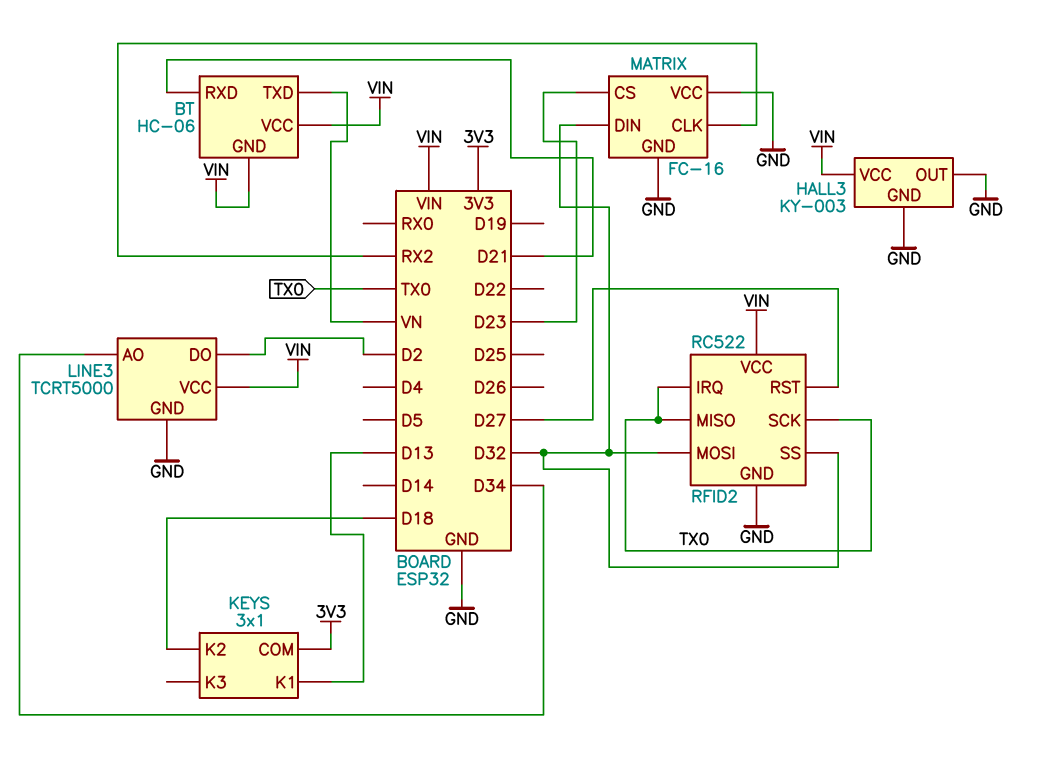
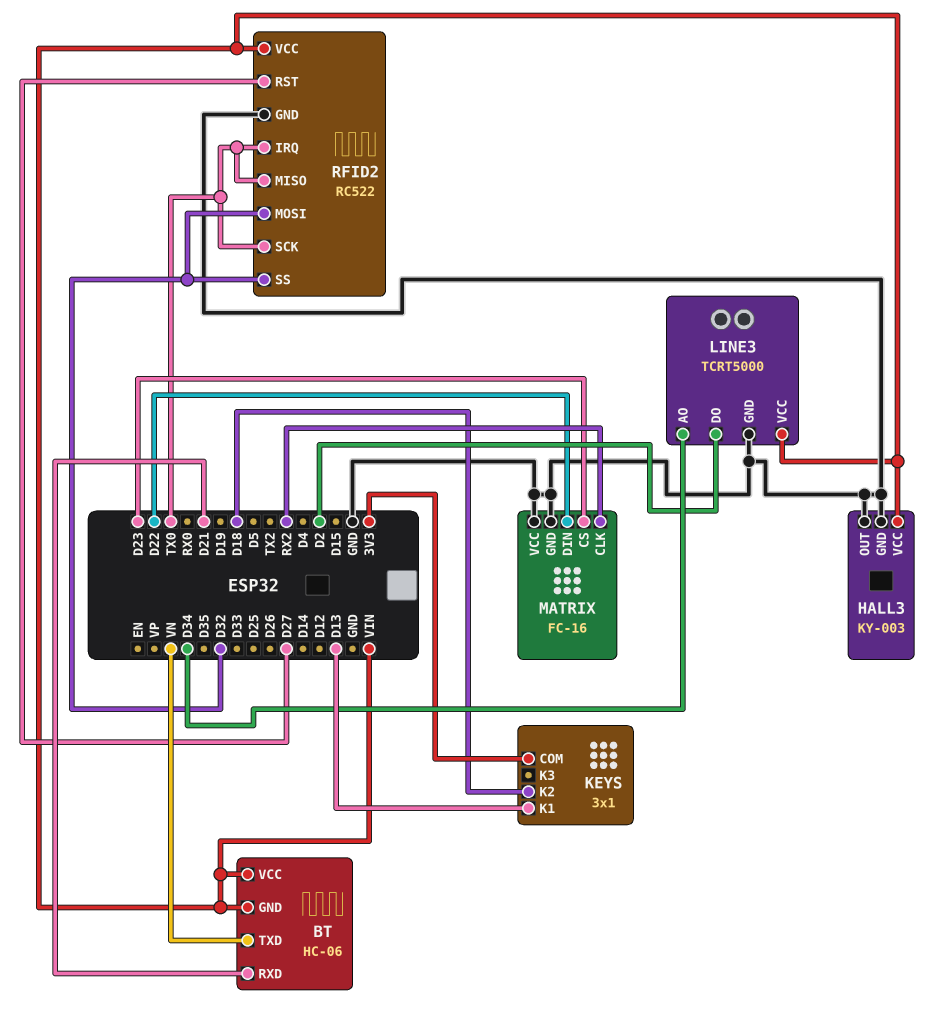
MATRIX pin DIN: D32 -> D22

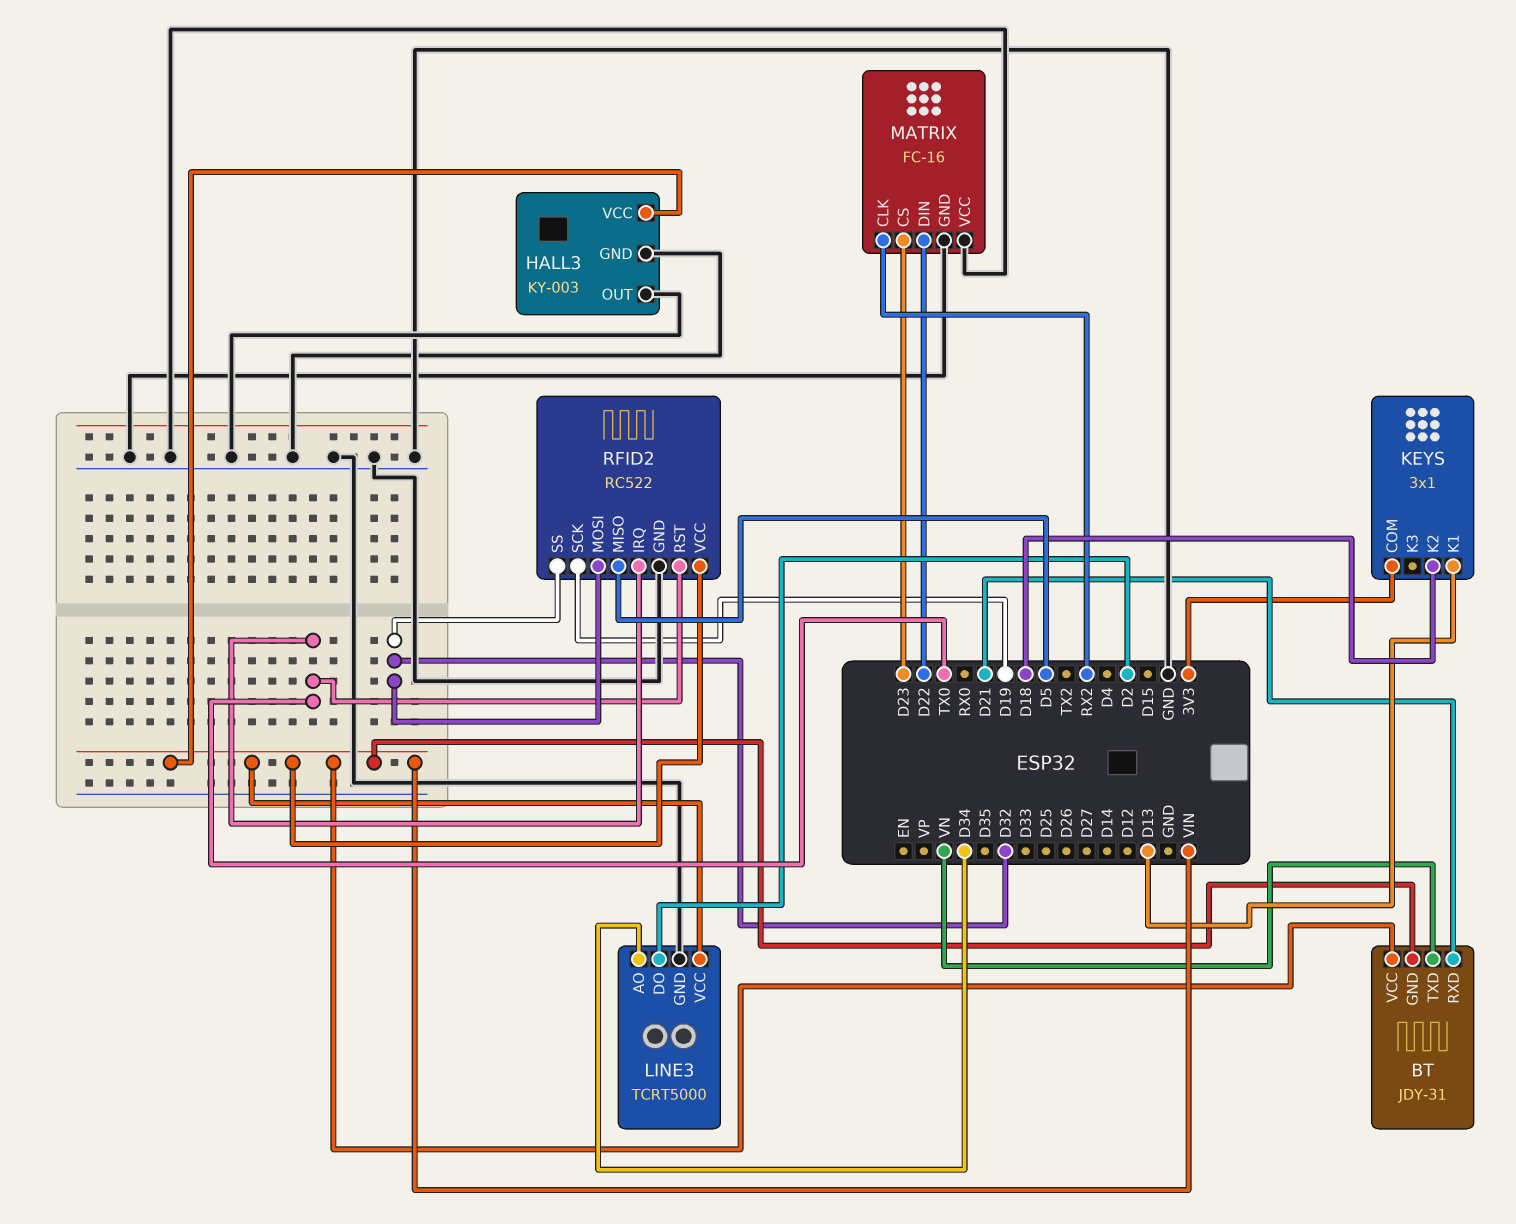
BT: HC-06 -> JDY-31
RFID2 pin MISO: TX0 -> D5
RFID2 pin RST: D27 -> TX0
RFID2 pin SCK: TX0 -> D19

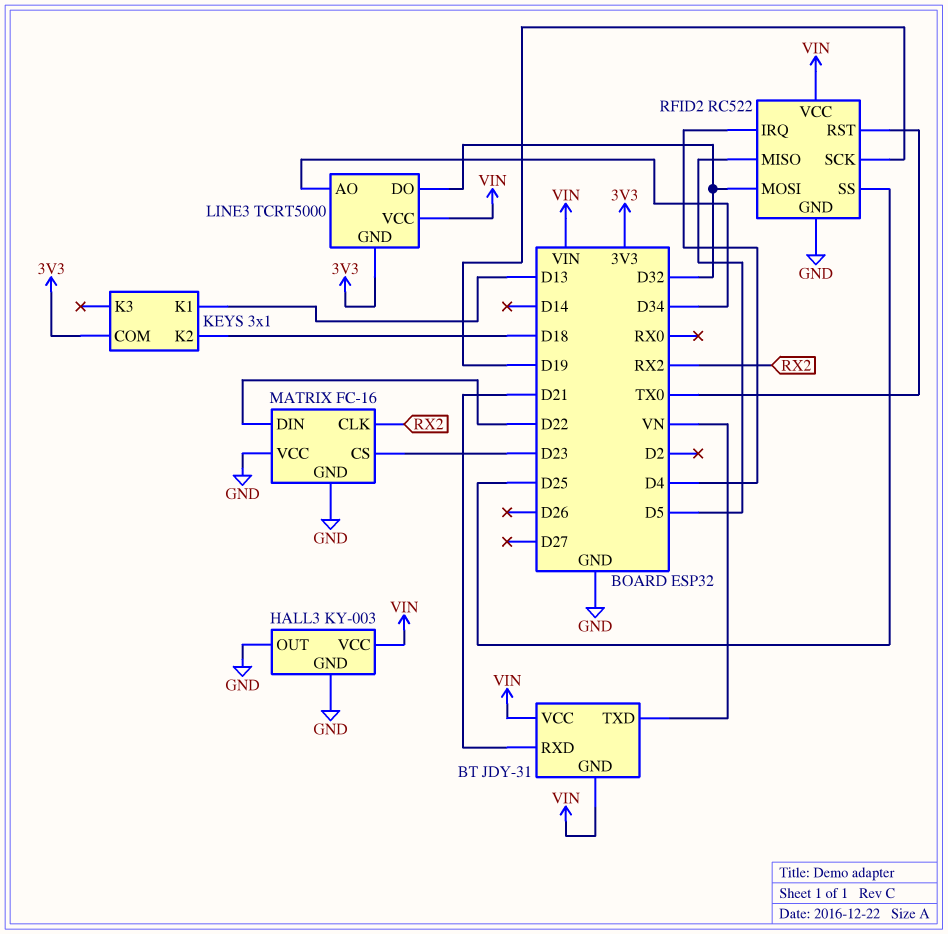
LINE3 pin DO: D2 -> D32
LINE3 pin GND: GND -> 3V3
RFID2 pin IRQ: TX0 -> D4
RFID2 pin SS: D32 -> D25

